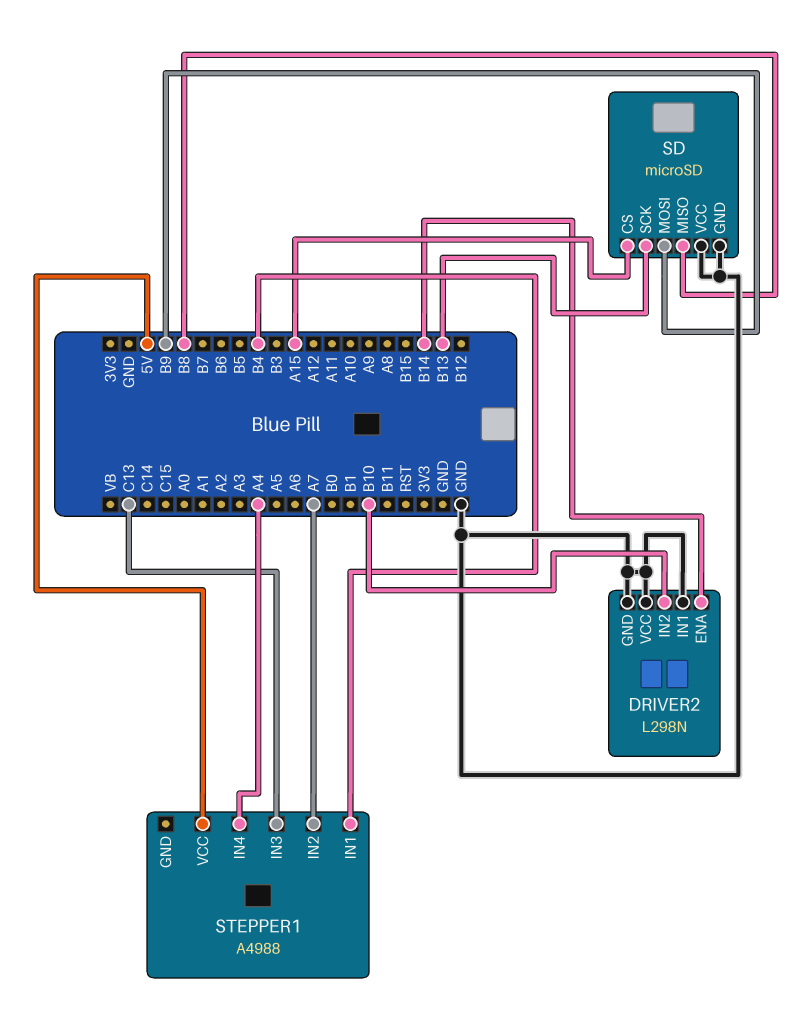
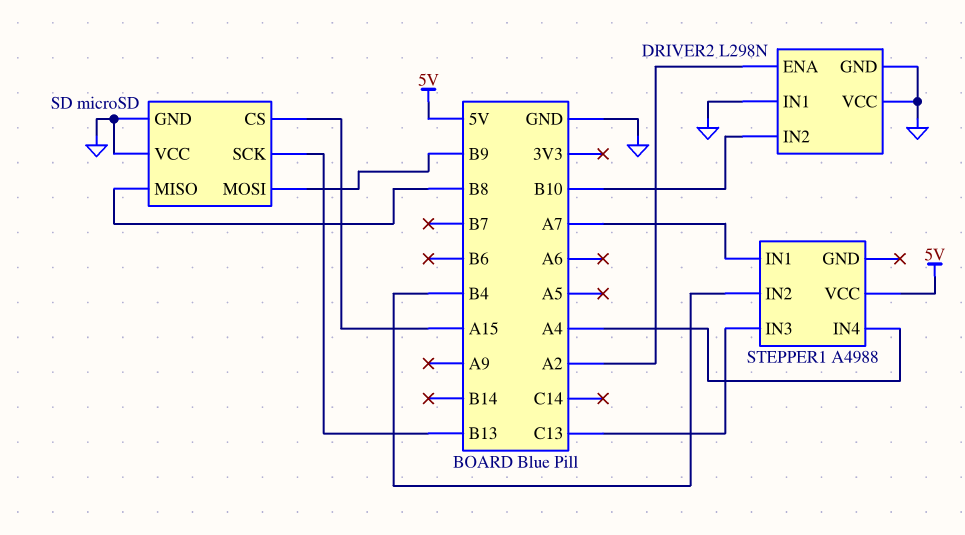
DRIVER2 pin ENA: B14 -> A2
STEPPER1 pin IN1: B4 -> A7
STEPPER1 pin IN2: A7 -> B4

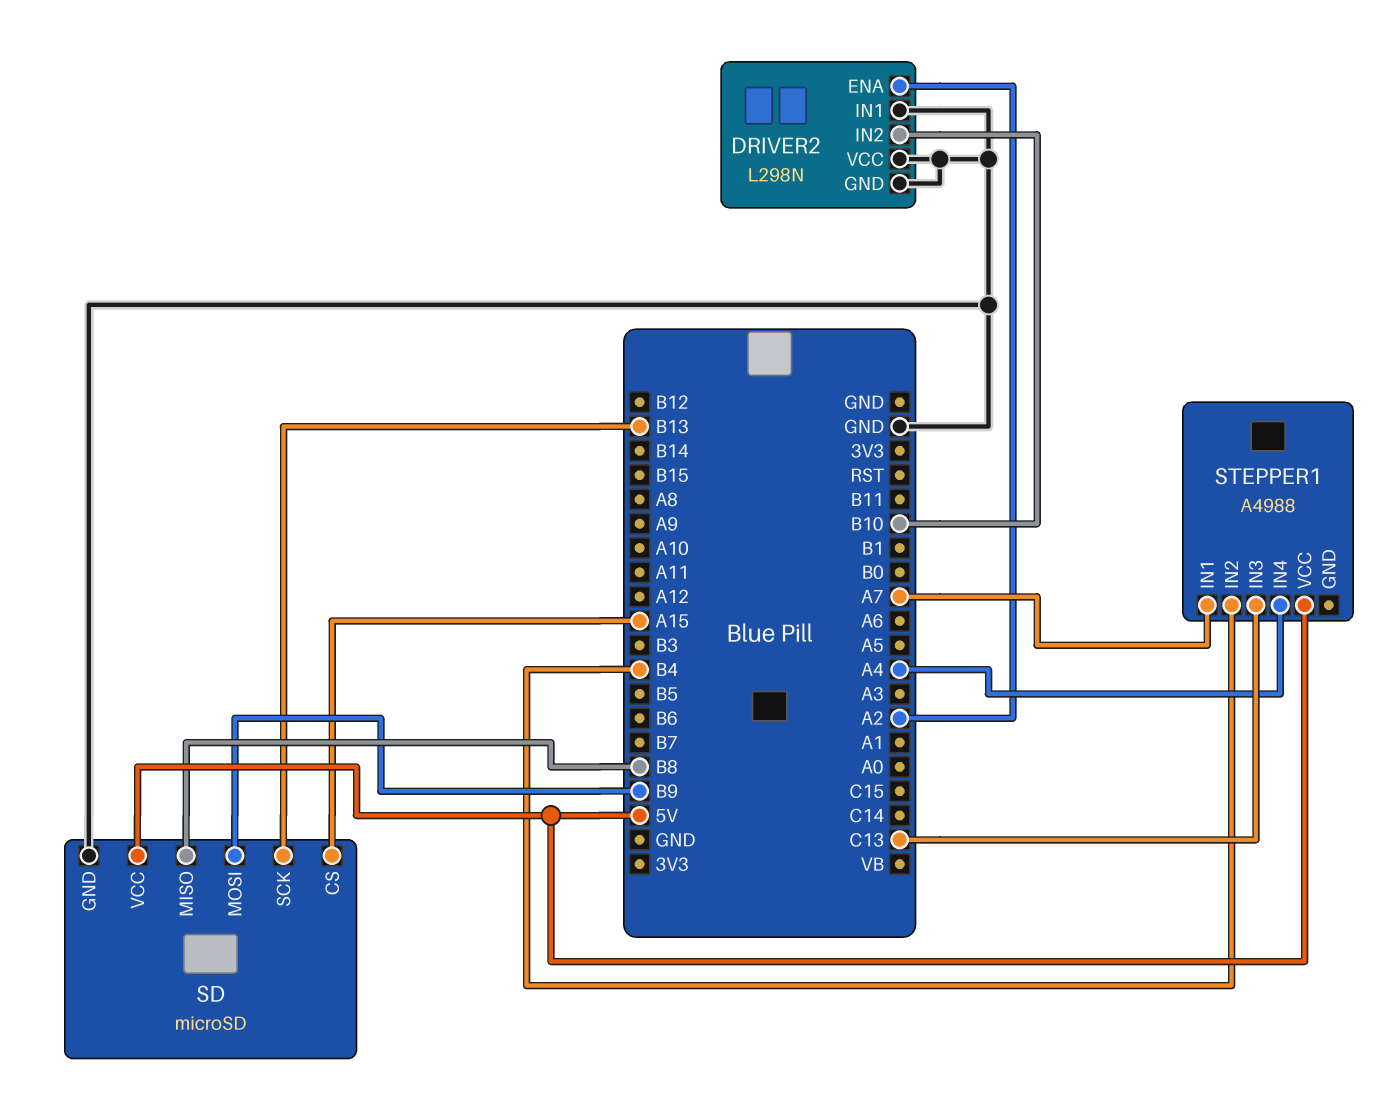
SD pin VCC: GND -> 5V

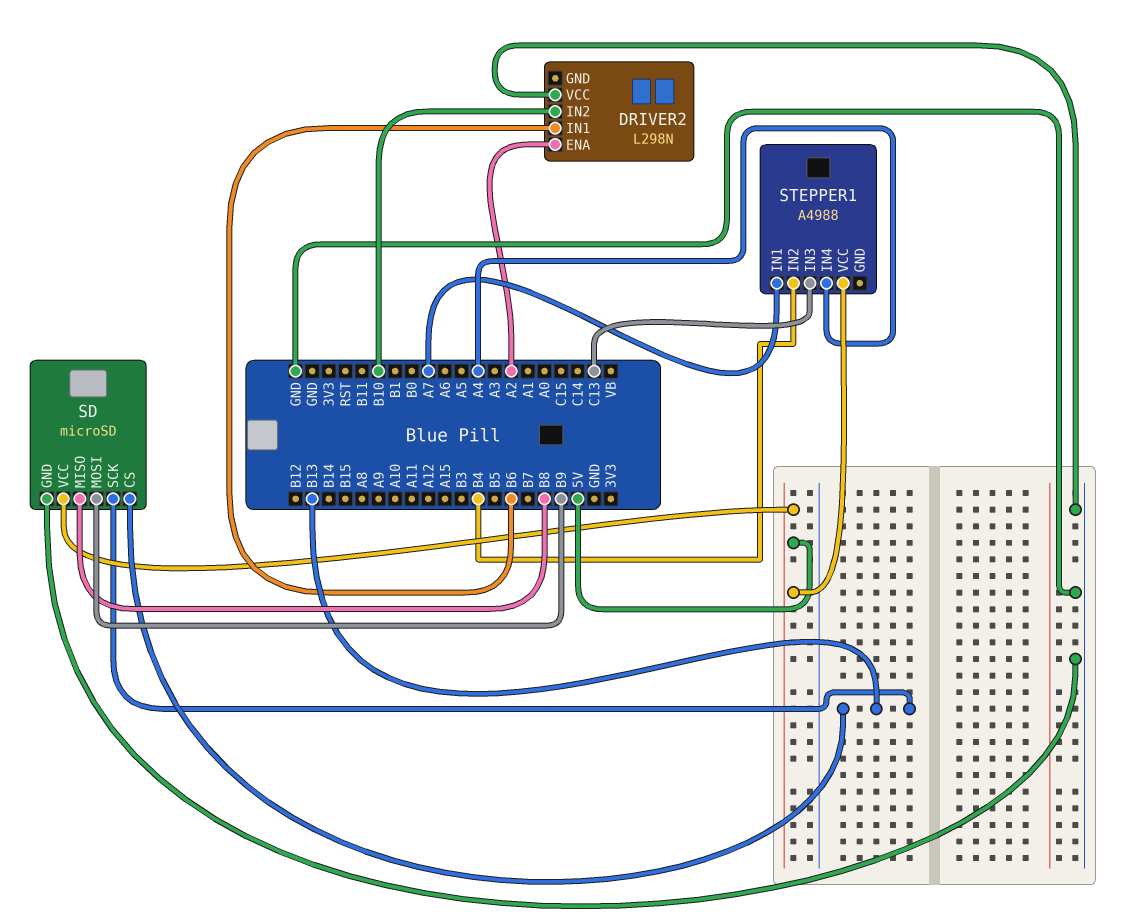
DRIVER2 pin GND: GND -> none
DRIVER2 pin IN1: GND -> B6
SD pin CS: A15 -> B13

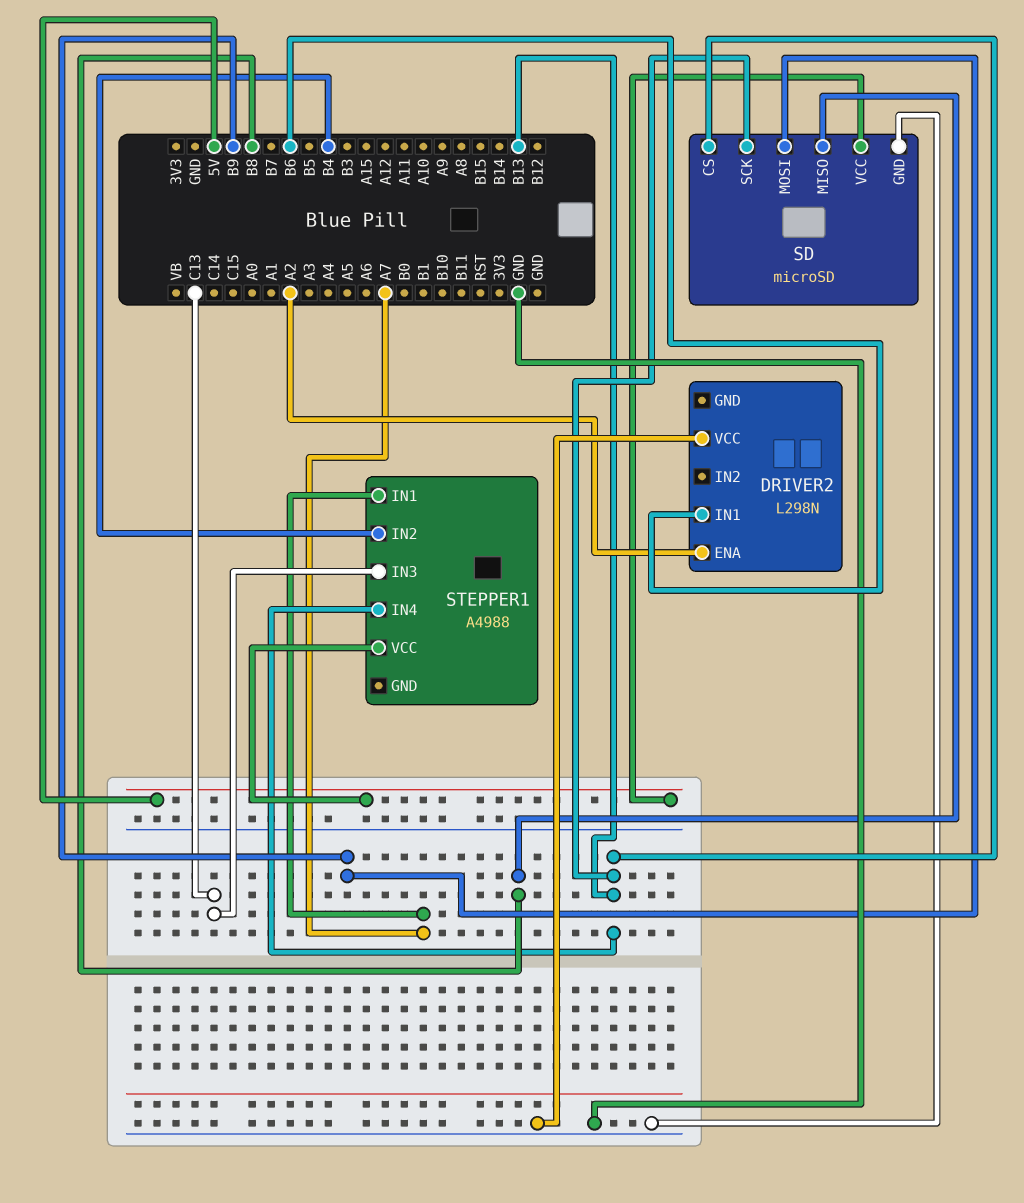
DRIVER2 pin IN2: B10 -> none
STEPPER1 pin IN4: A4 -> B13

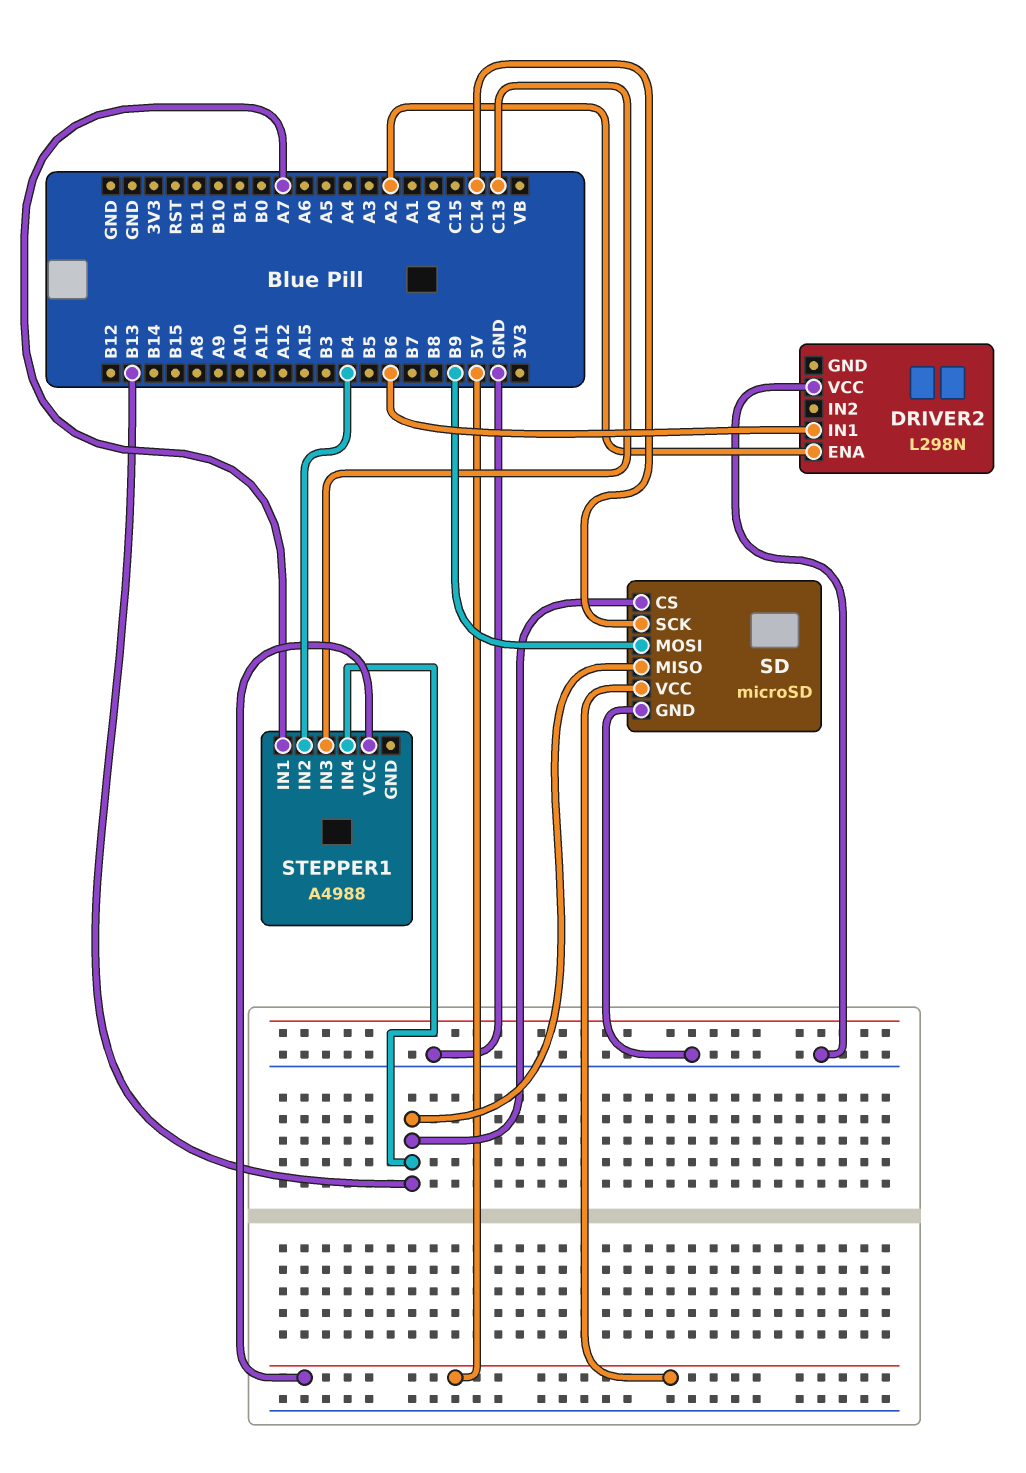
SD pin MISO: B8 -> B13
SD pin SCK: B13 -> C14

